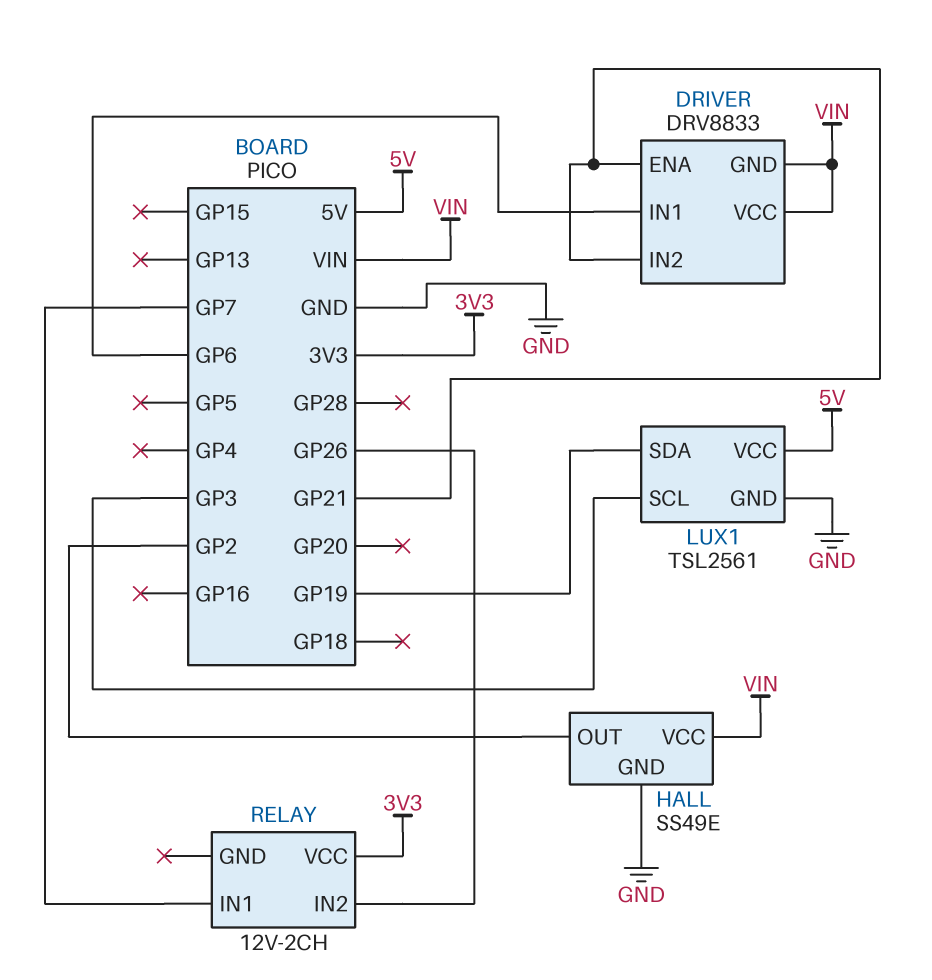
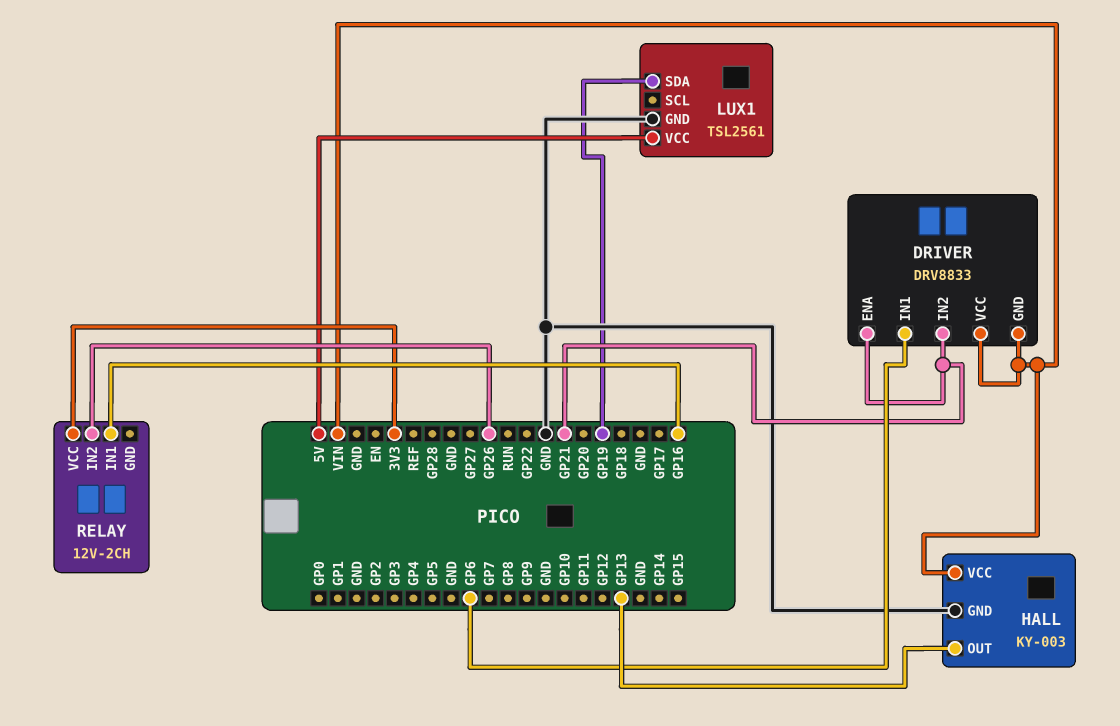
HALL: SS49E -> KY-003
HALL pin OUT: GP2 -> GP13
LUX1 pin SCL: GP3 -> none
RELAY pin IN1: GP7 -> GP16

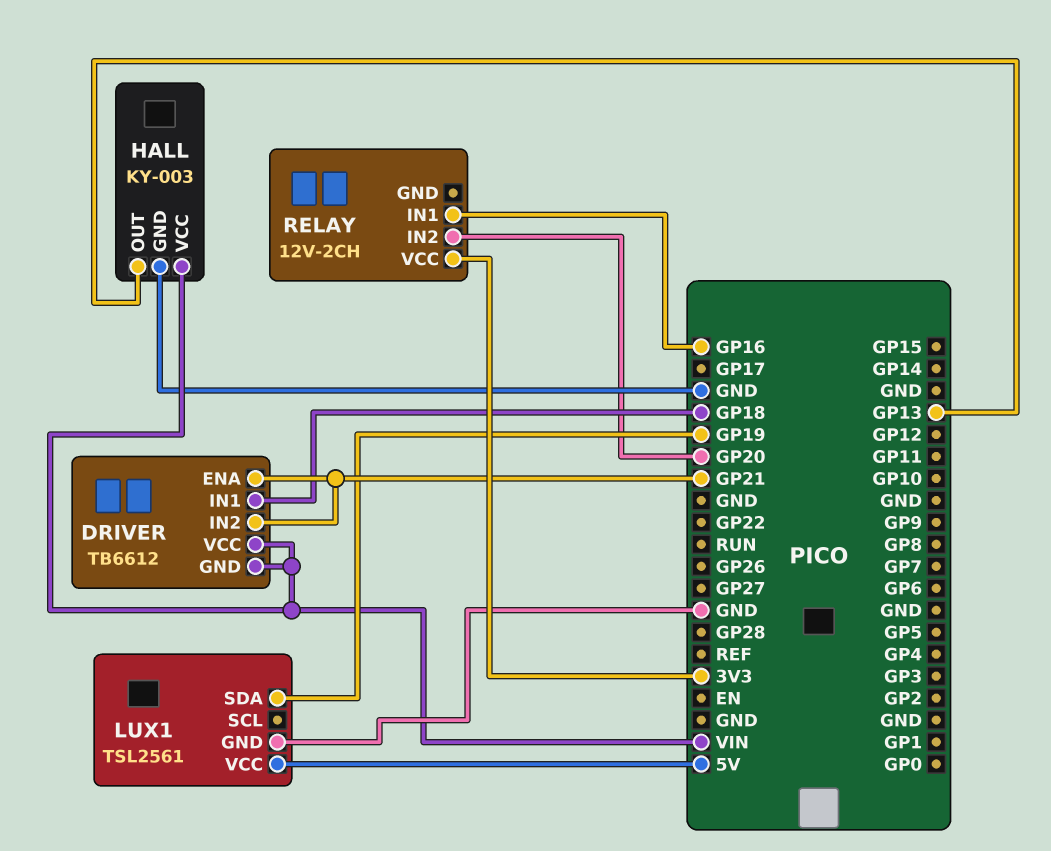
DRIVER: DRV8833 -> TB6612
DRIVER pin IN1: GP6 -> GP18
RELAY pin IN2: GP26 -> GP20

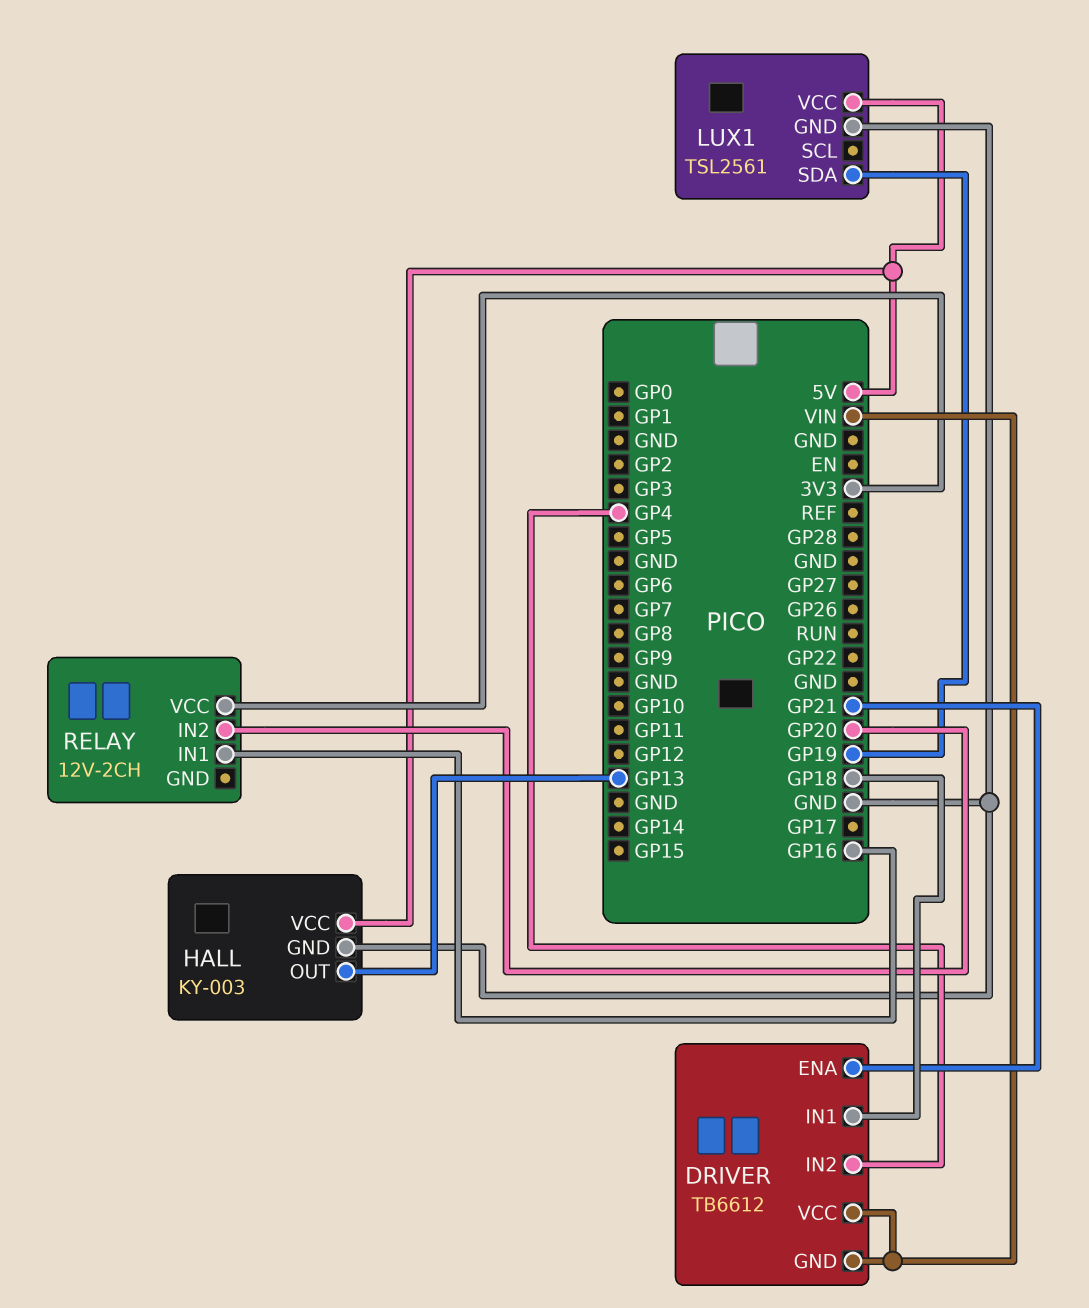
DRIVER pin IN2: GP21 -> GP4
HALL pin VCC: VIN -> 5V

